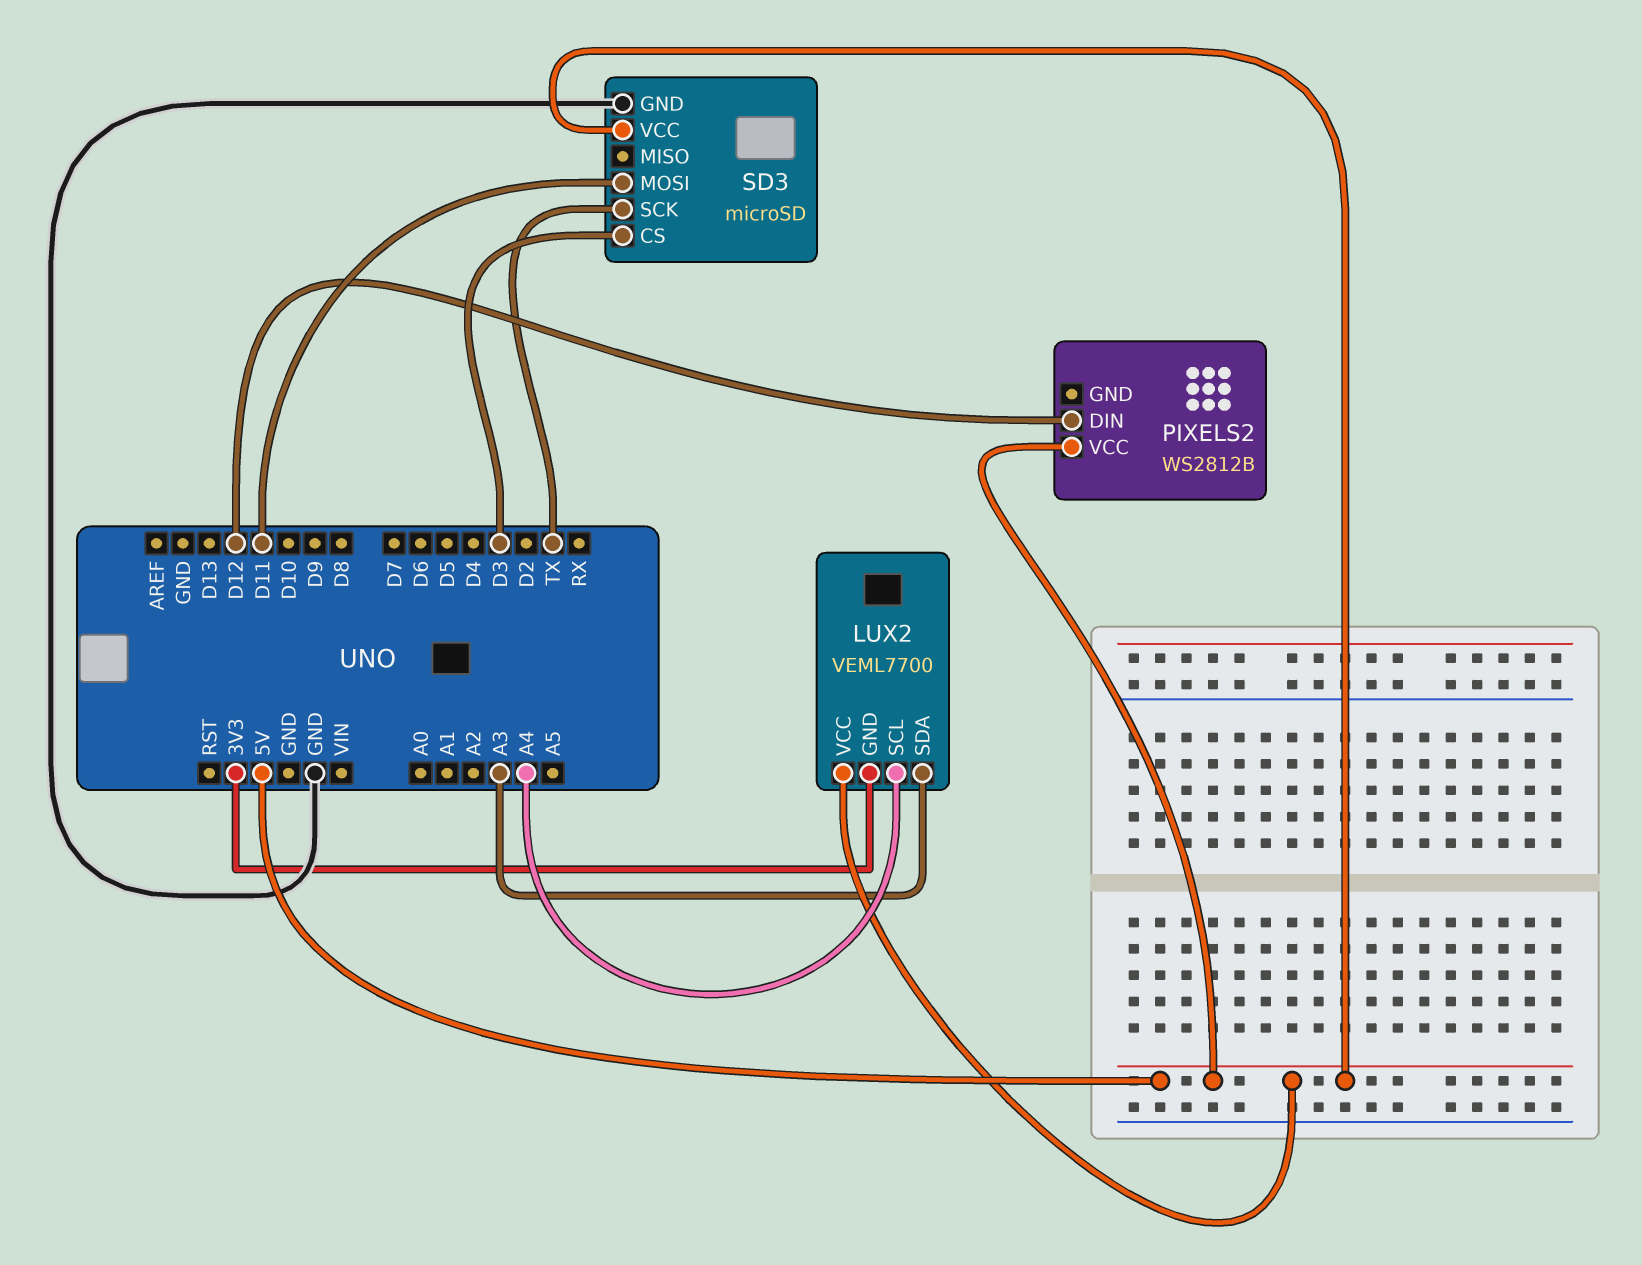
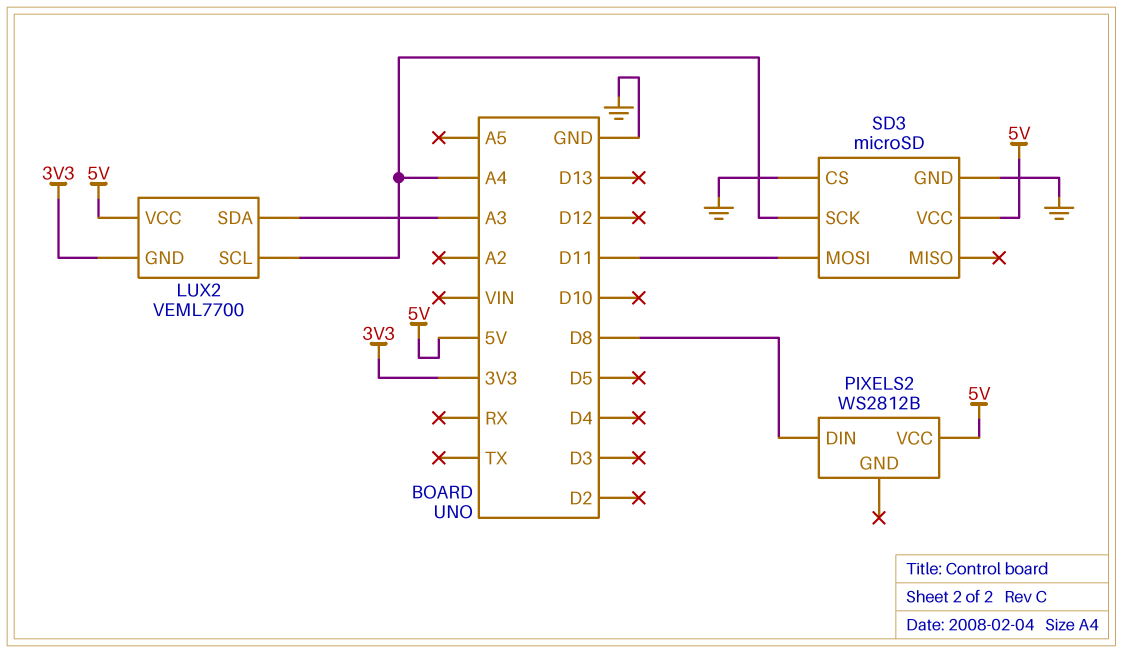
PIXELS2 pin DIN: D12 -> D8
SD3 pin CS: D3 -> GND
SD3 pin SCK: TX -> A4

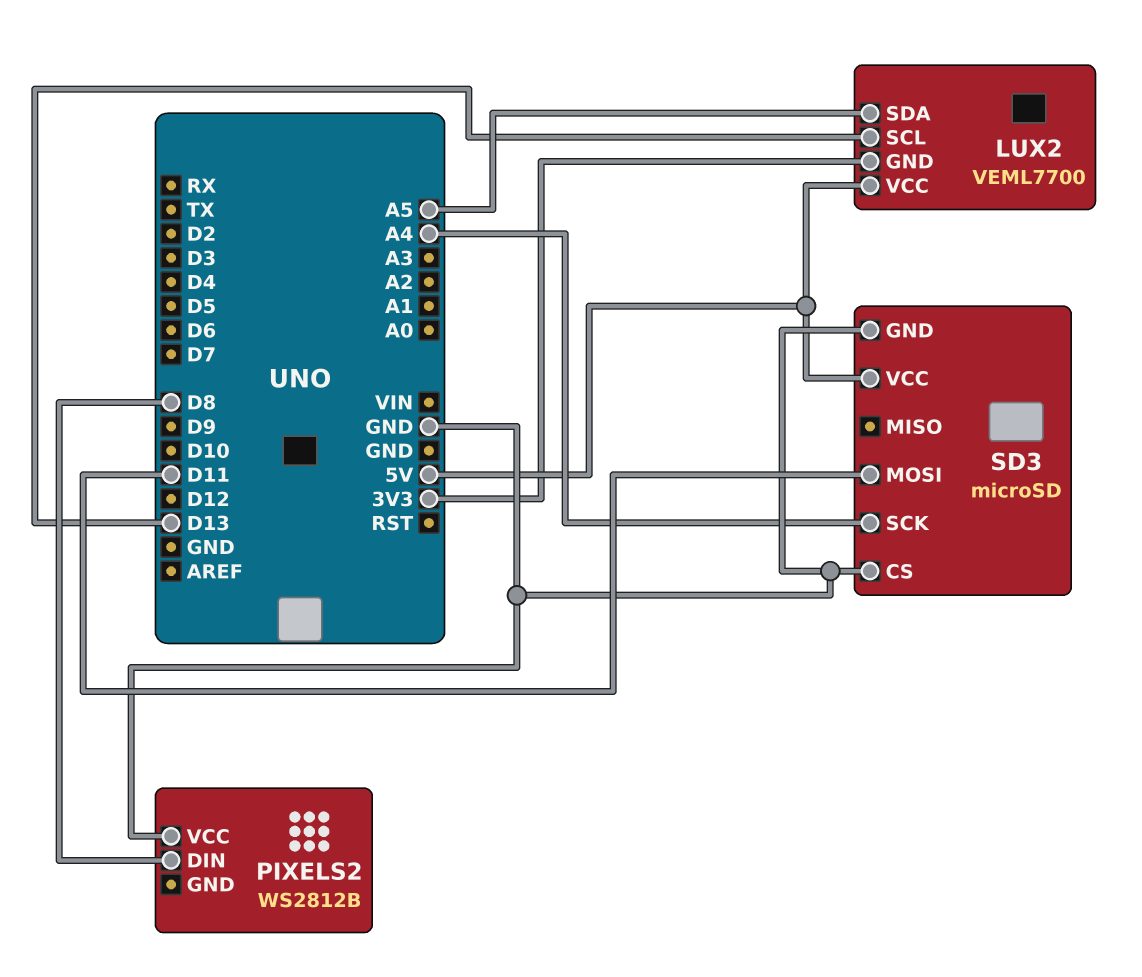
LUX2 pin SCL: A4 -> D13
LUX2 pin SDA: A3 -> A5
PIXELS2 pin VCC: 5V -> GND

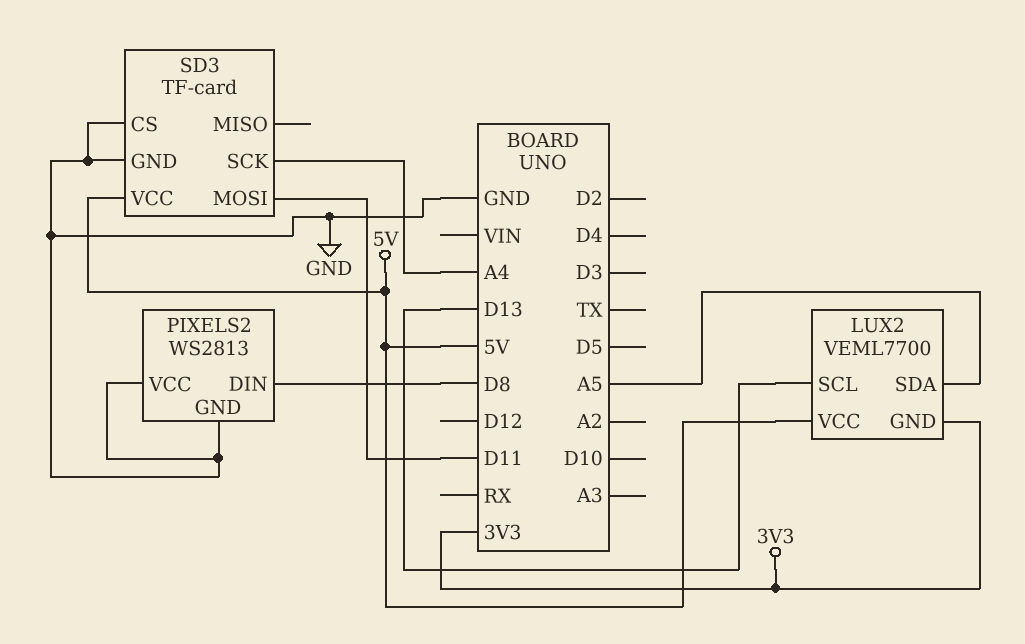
PIXELS2: WS2812B -> WS2813
PIXELS2 pin GND: none -> GND
SD3: microSD -> TF-card

